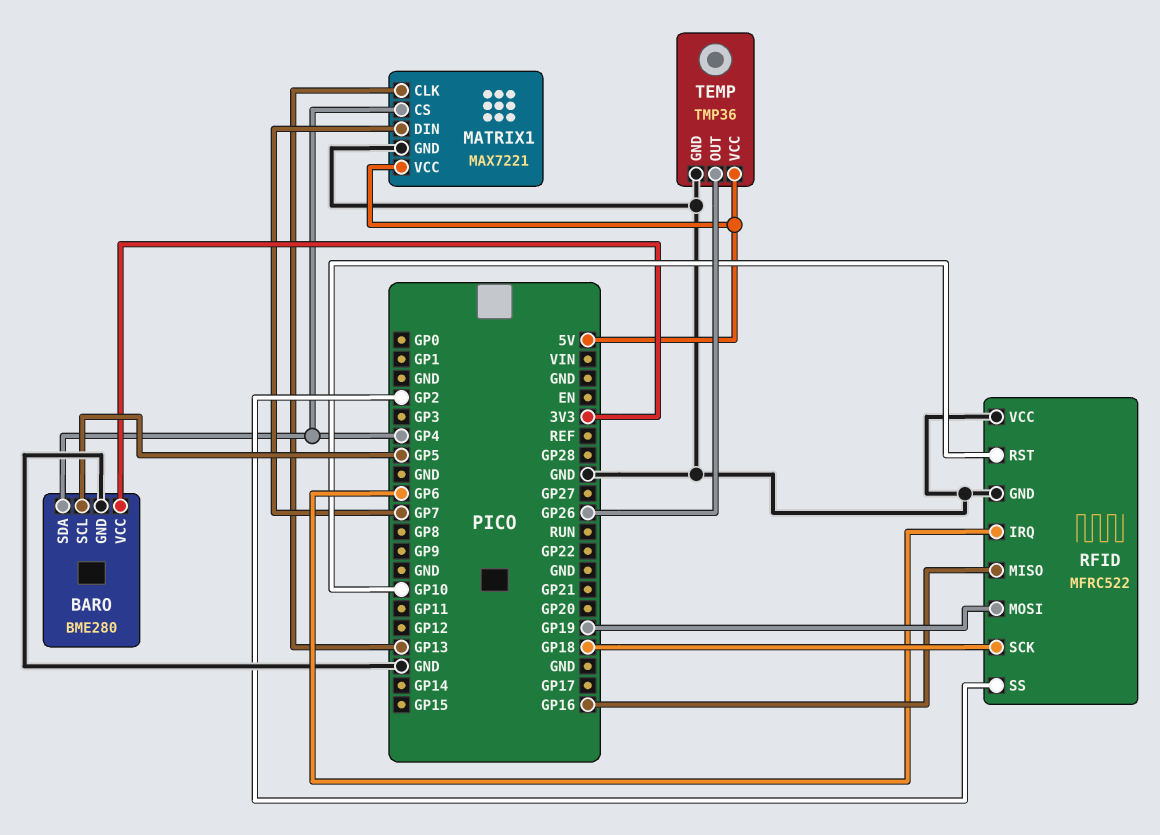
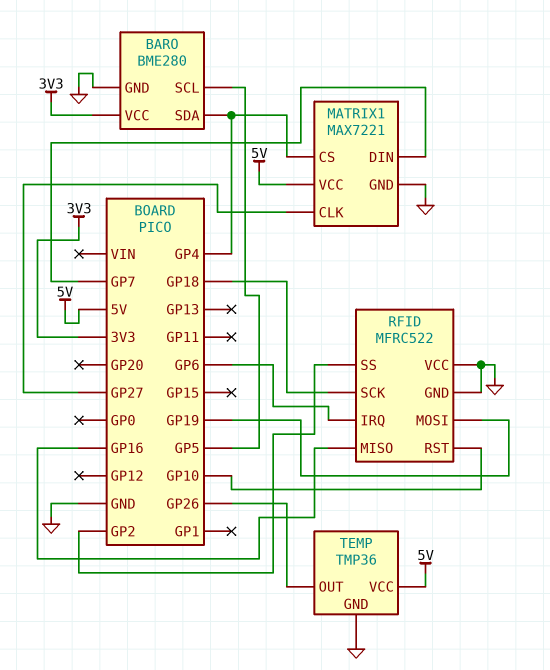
MATRIX1 pin CLK: GP13 -> GP27

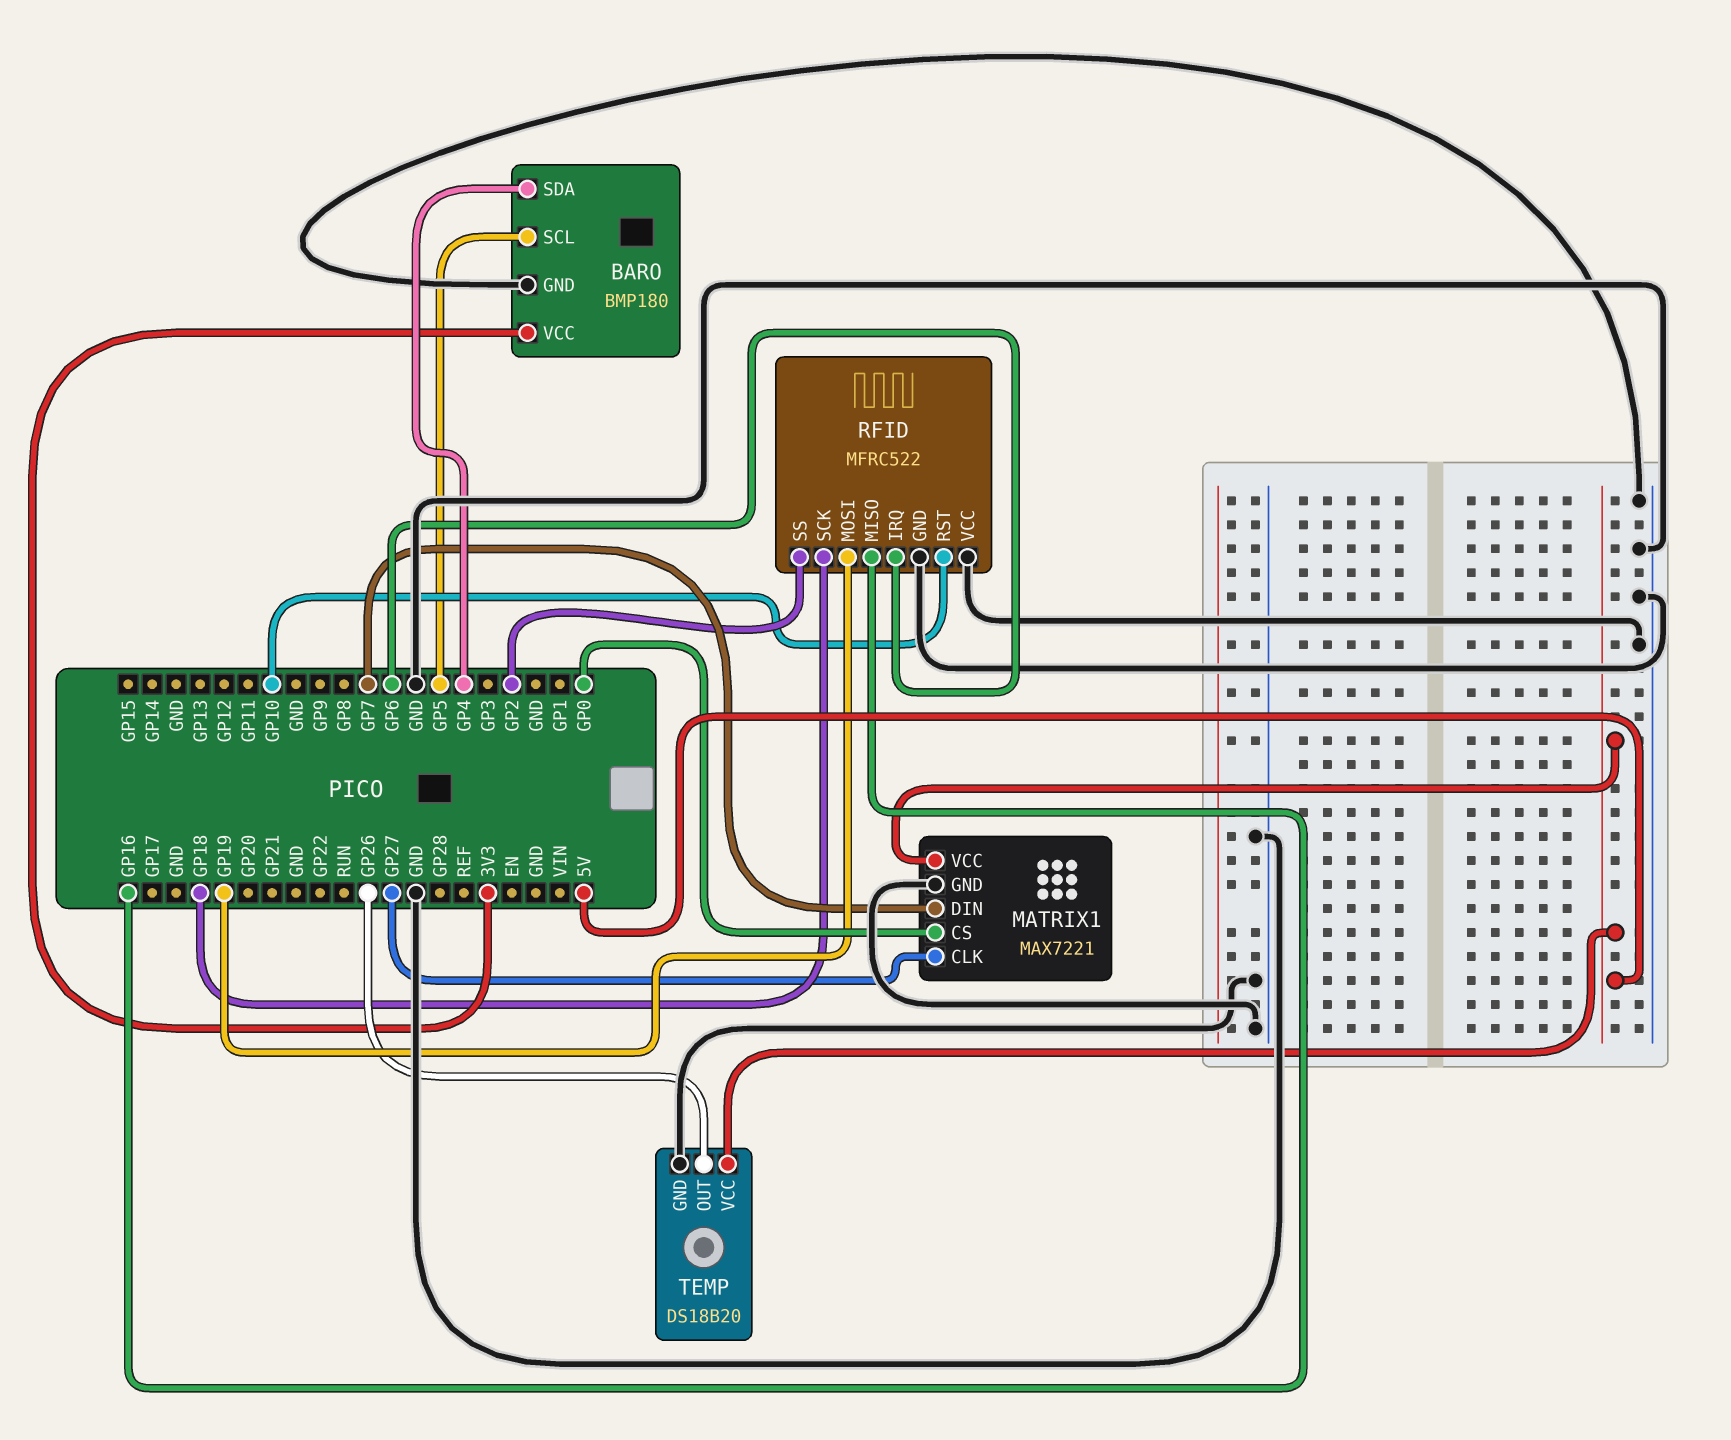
BARO: BME280 -> BMP180
MATRIX1 pin CS: GP4 -> GP0
TEMP: TMP36 -> DS18B20

